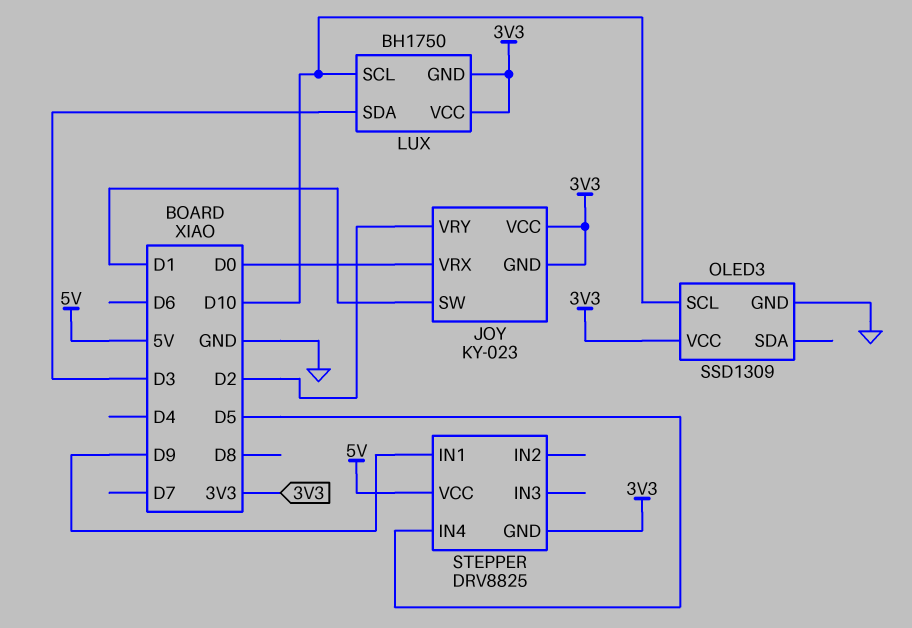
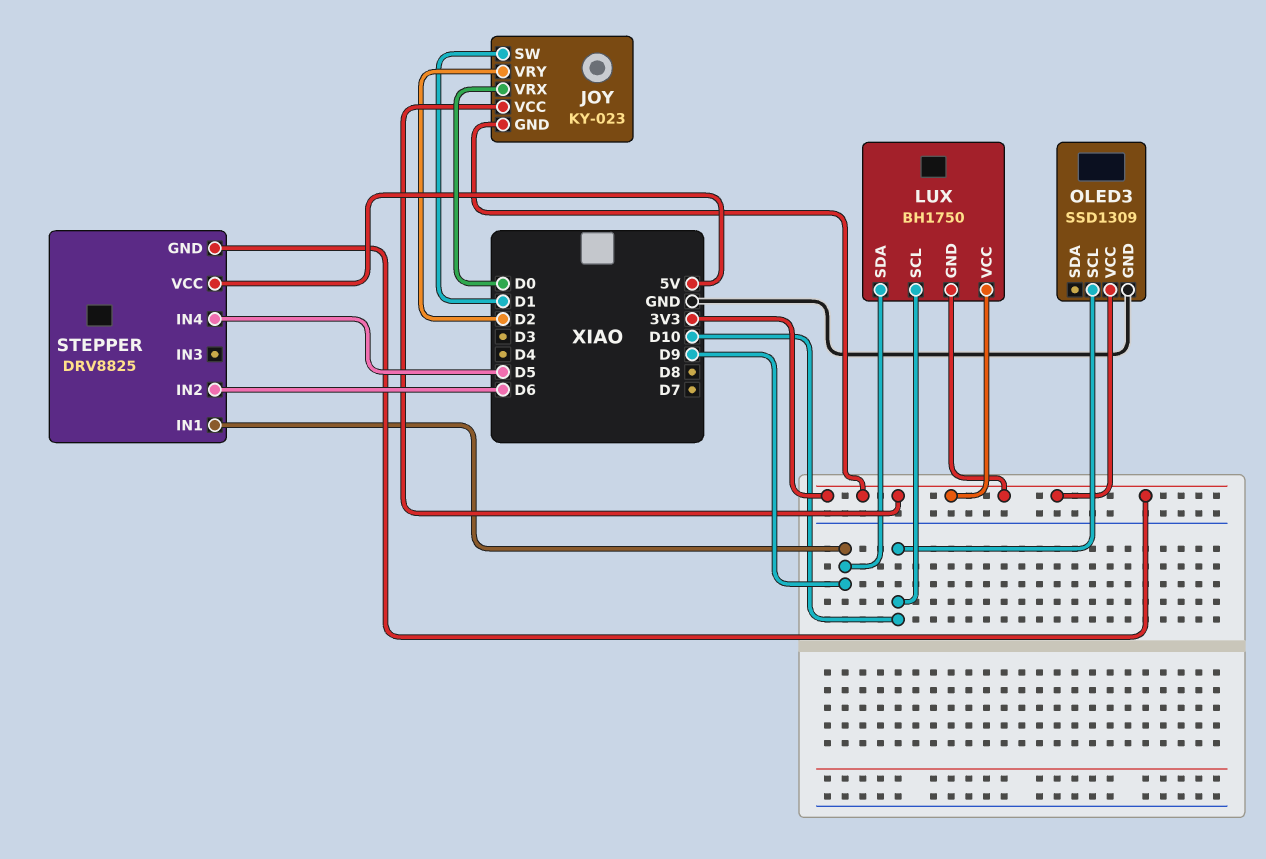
LUX pin SDA: D3 -> D9
STEPPER pin IN2: none -> D6

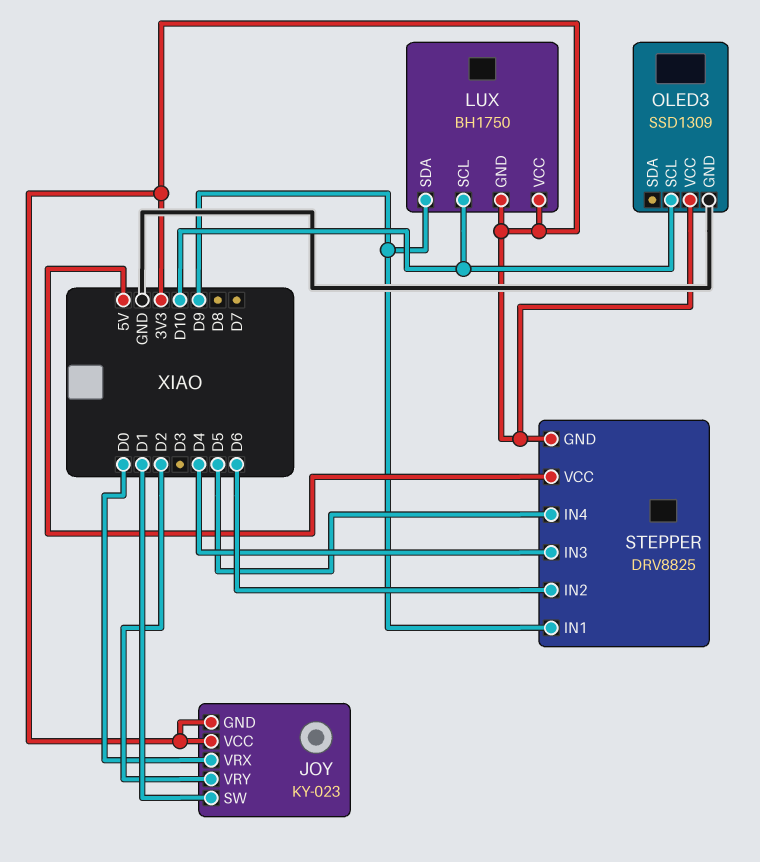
STEPPER pin IN3: none -> D4

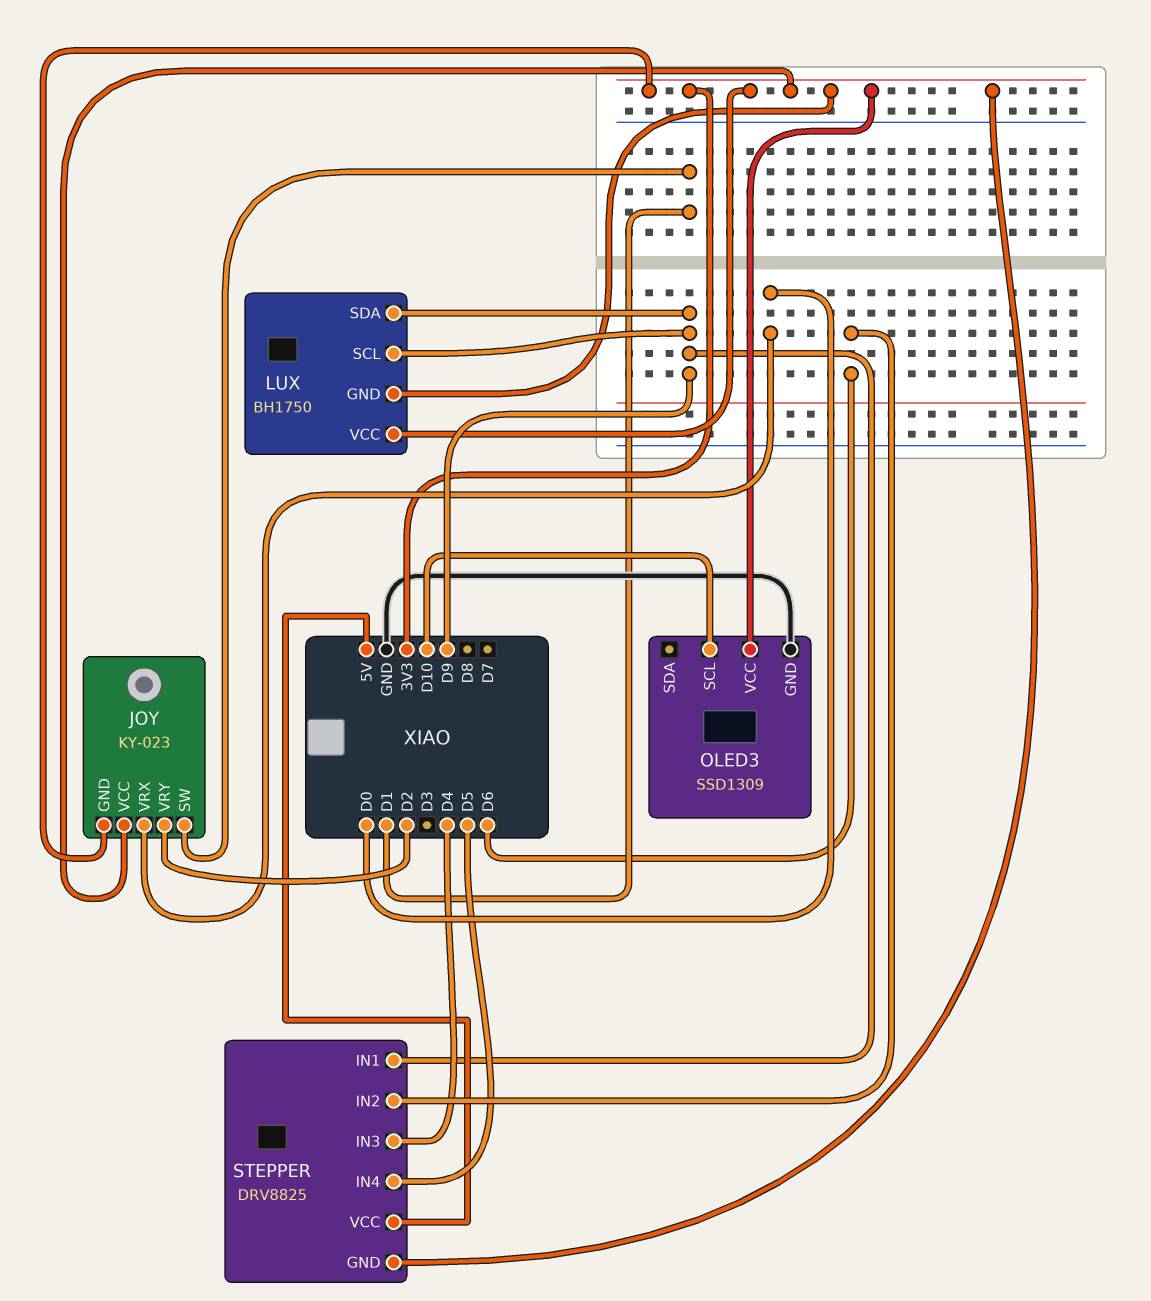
LUX pin SCL: D10 -> D9

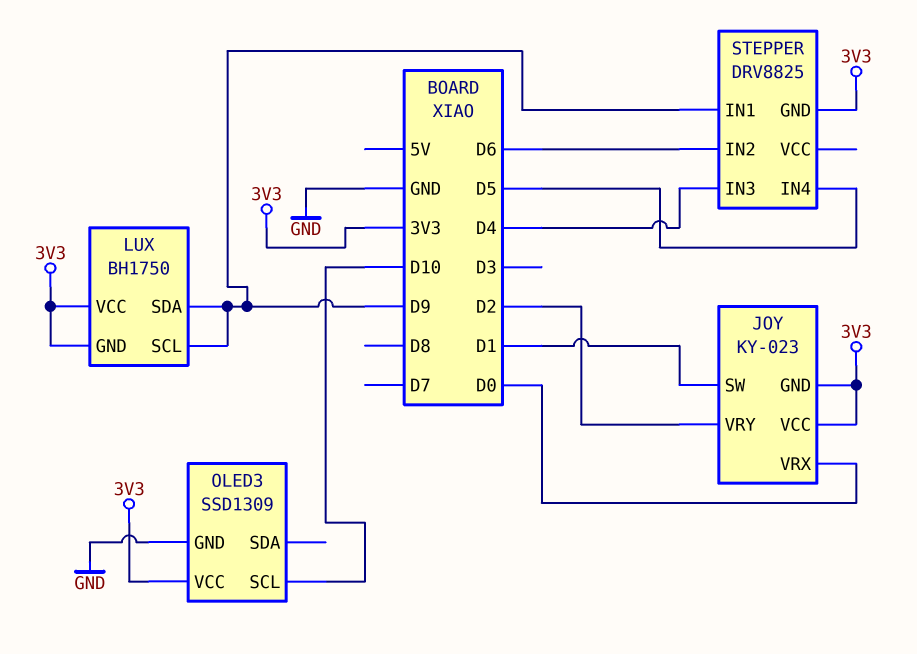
STEPPER pin VCC: 5V -> none

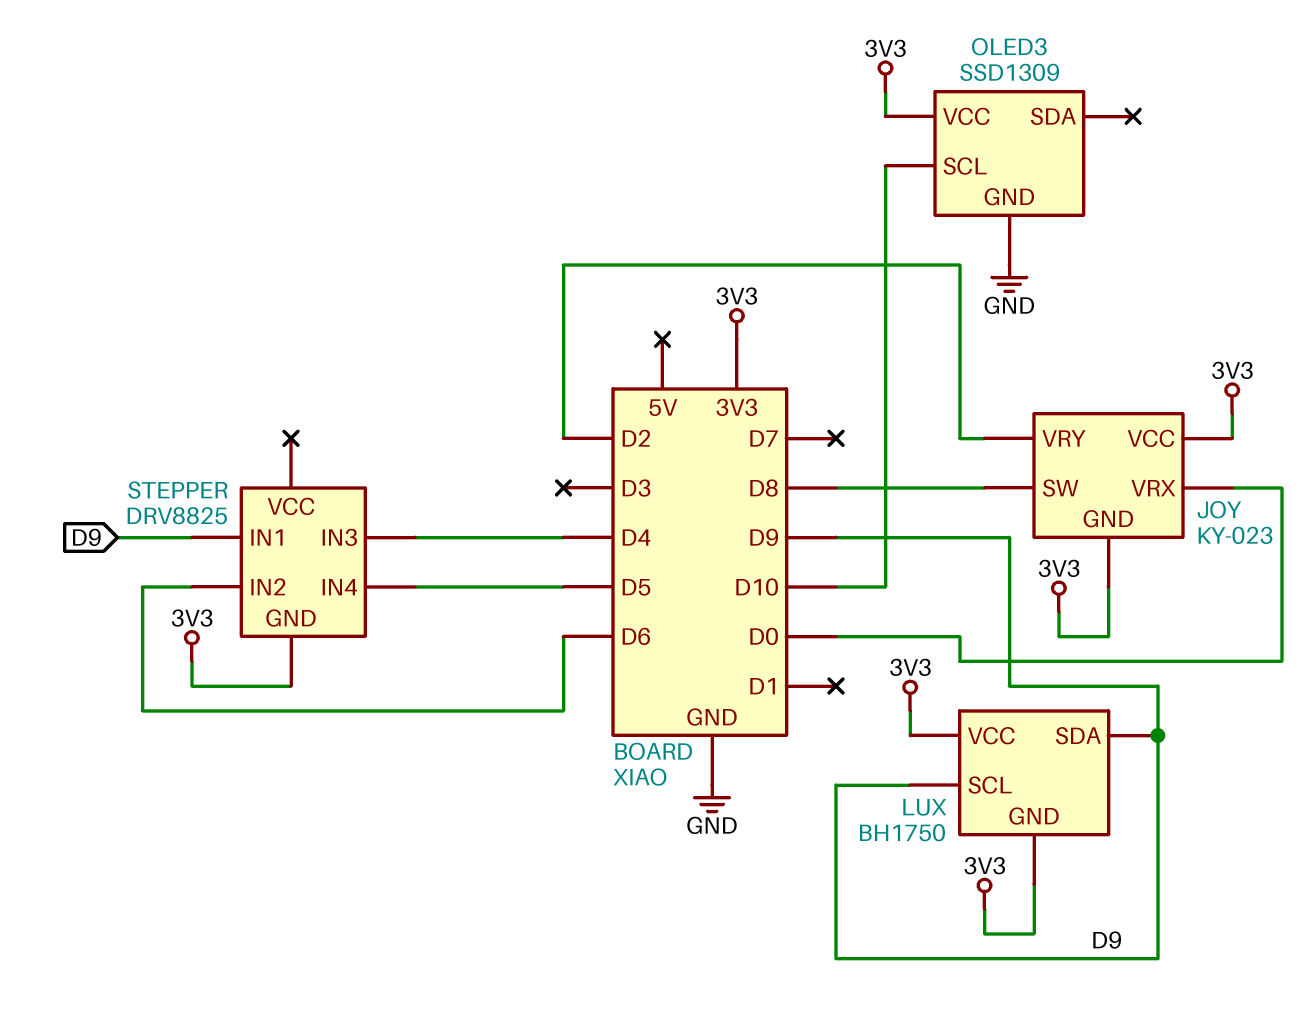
JOY pin SW: D1 -> D8

